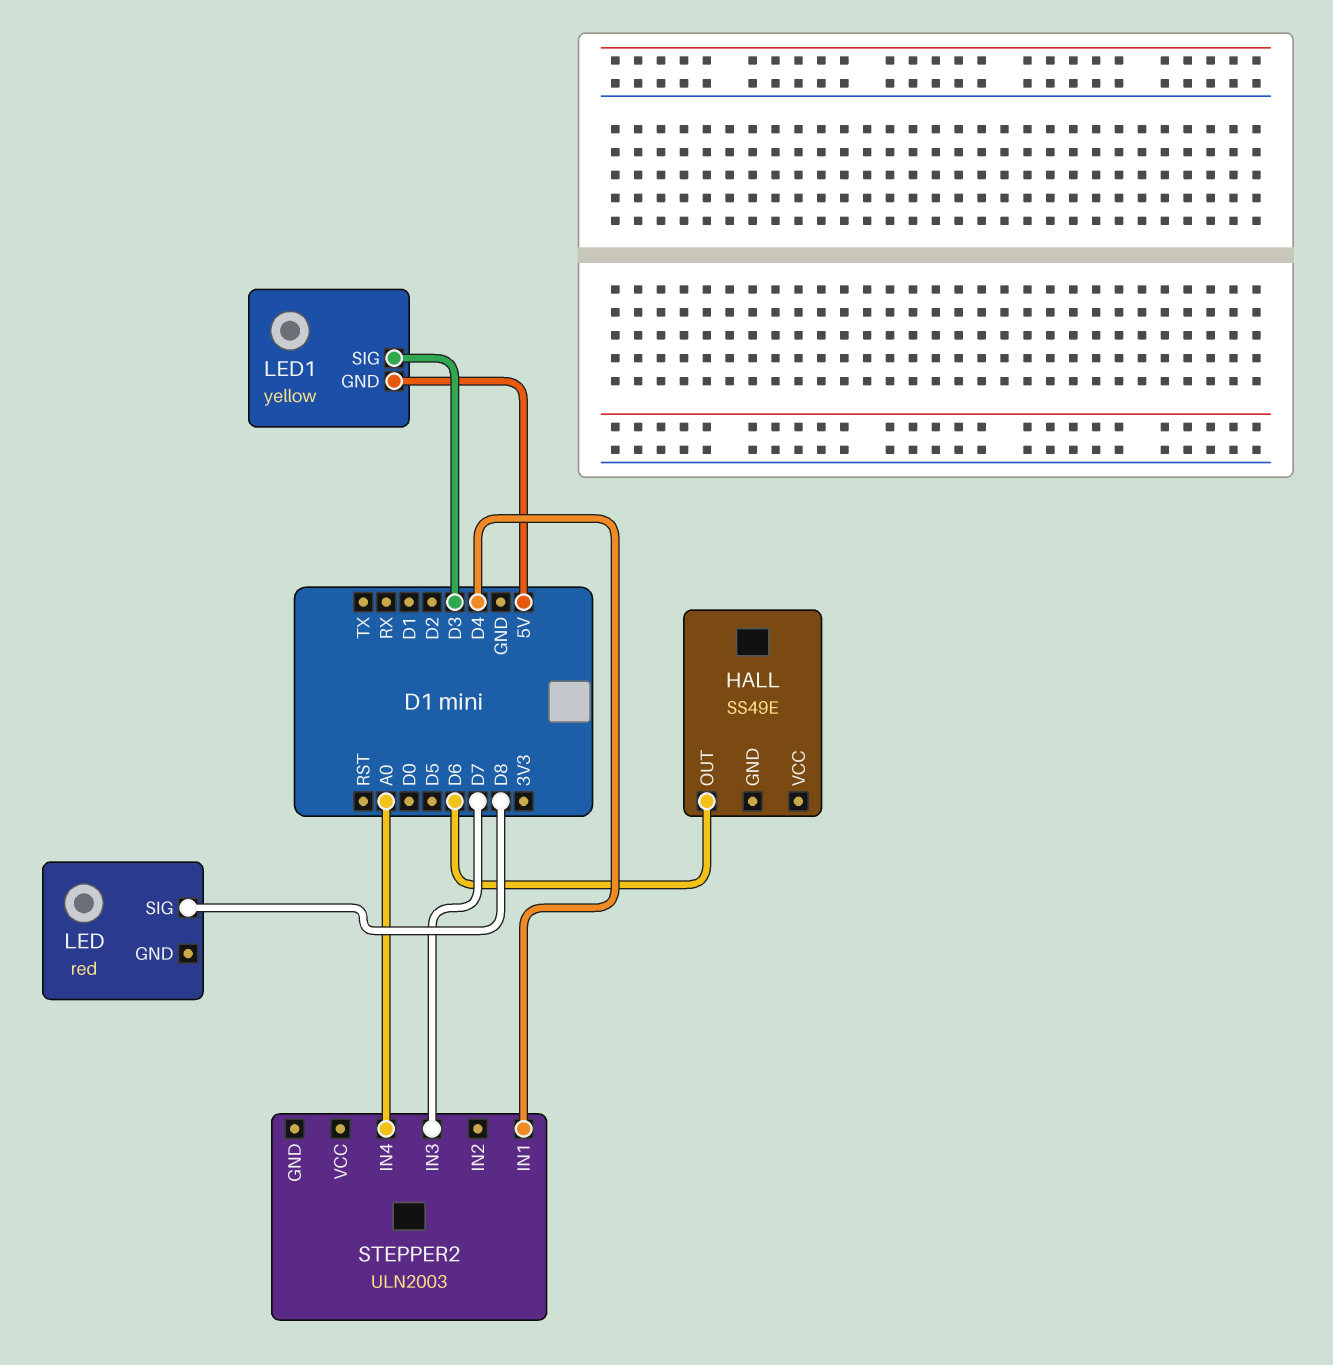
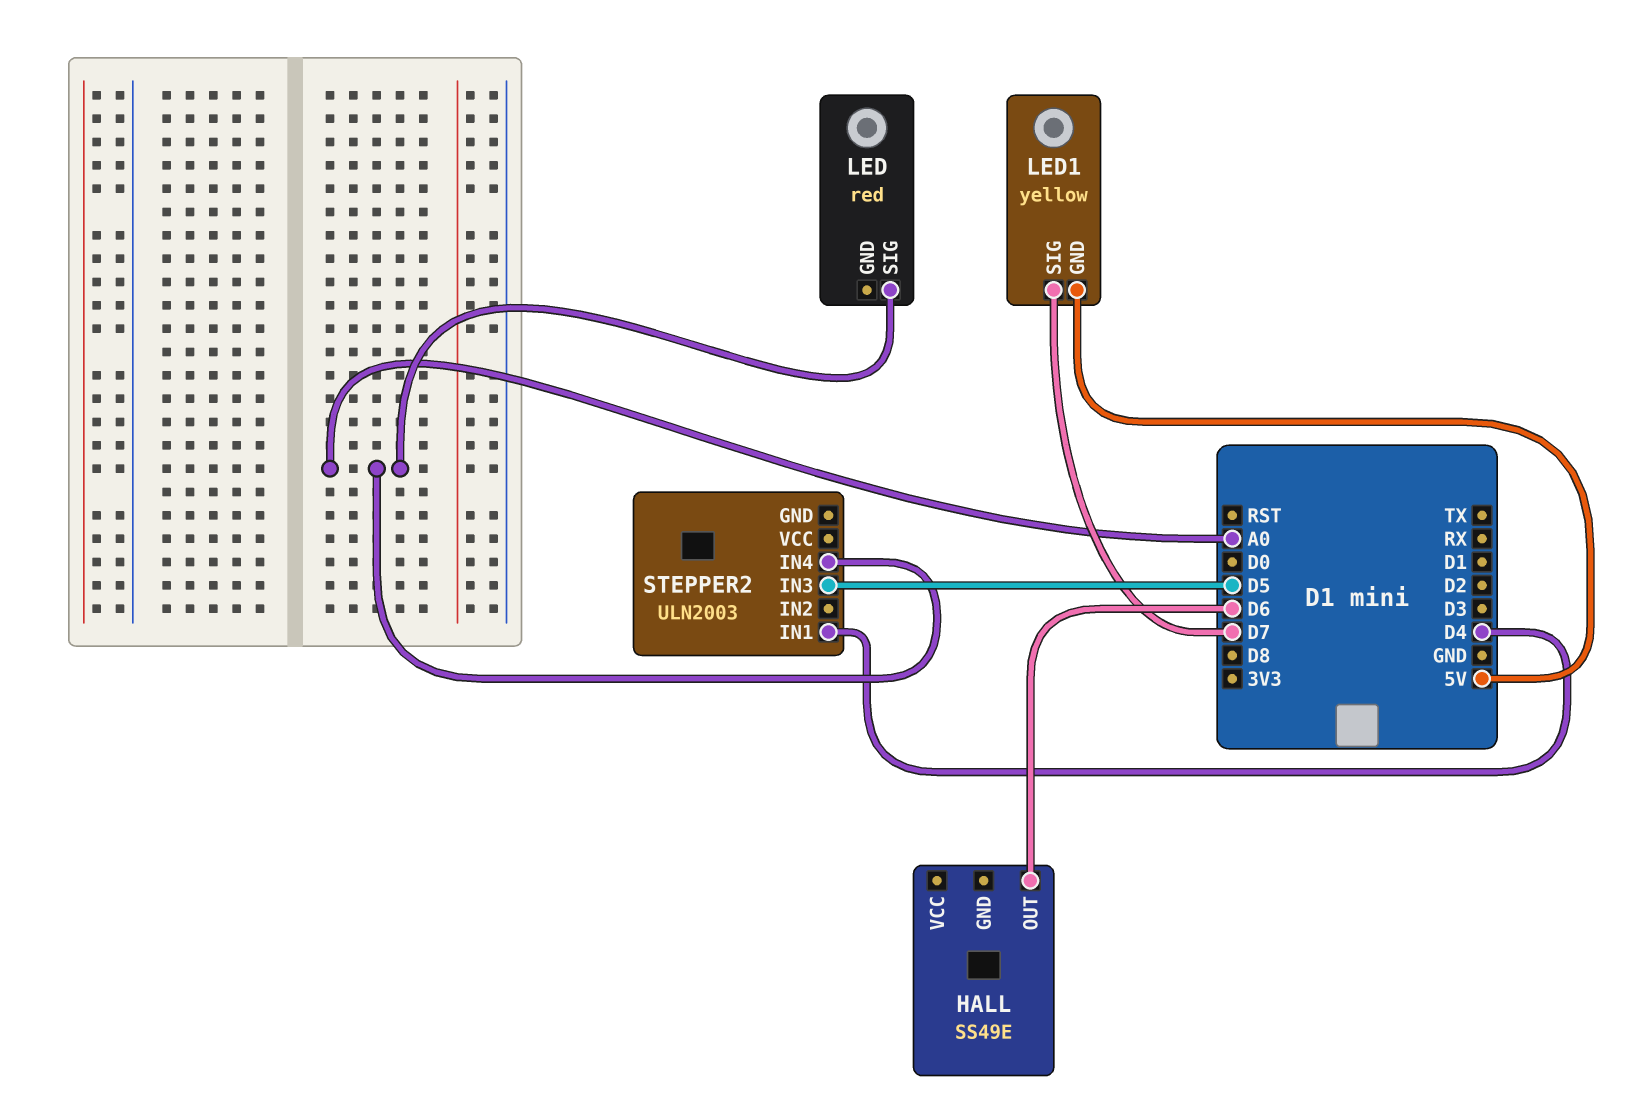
LED pin SIG: D8 -> A0
LED1 pin SIG: D3 -> D7
STEPPER2 pin IN3: D7 -> D5

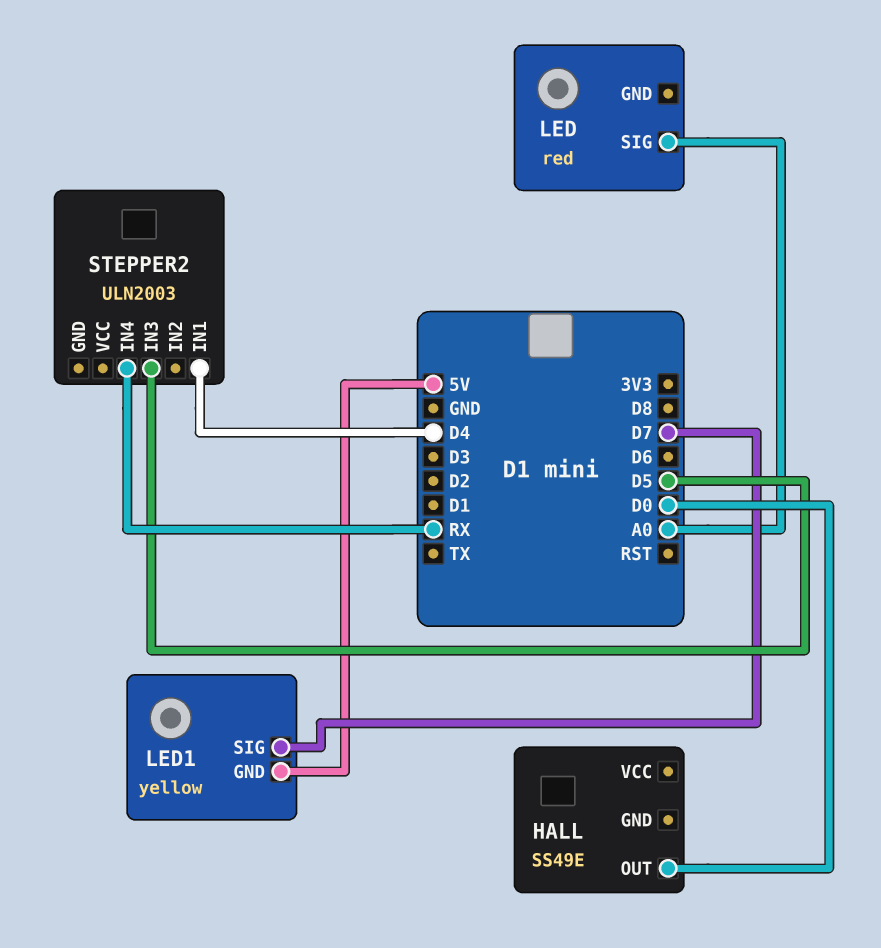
HALL pin OUT: D6 -> D0
STEPPER2 pin IN4: A0 -> RX

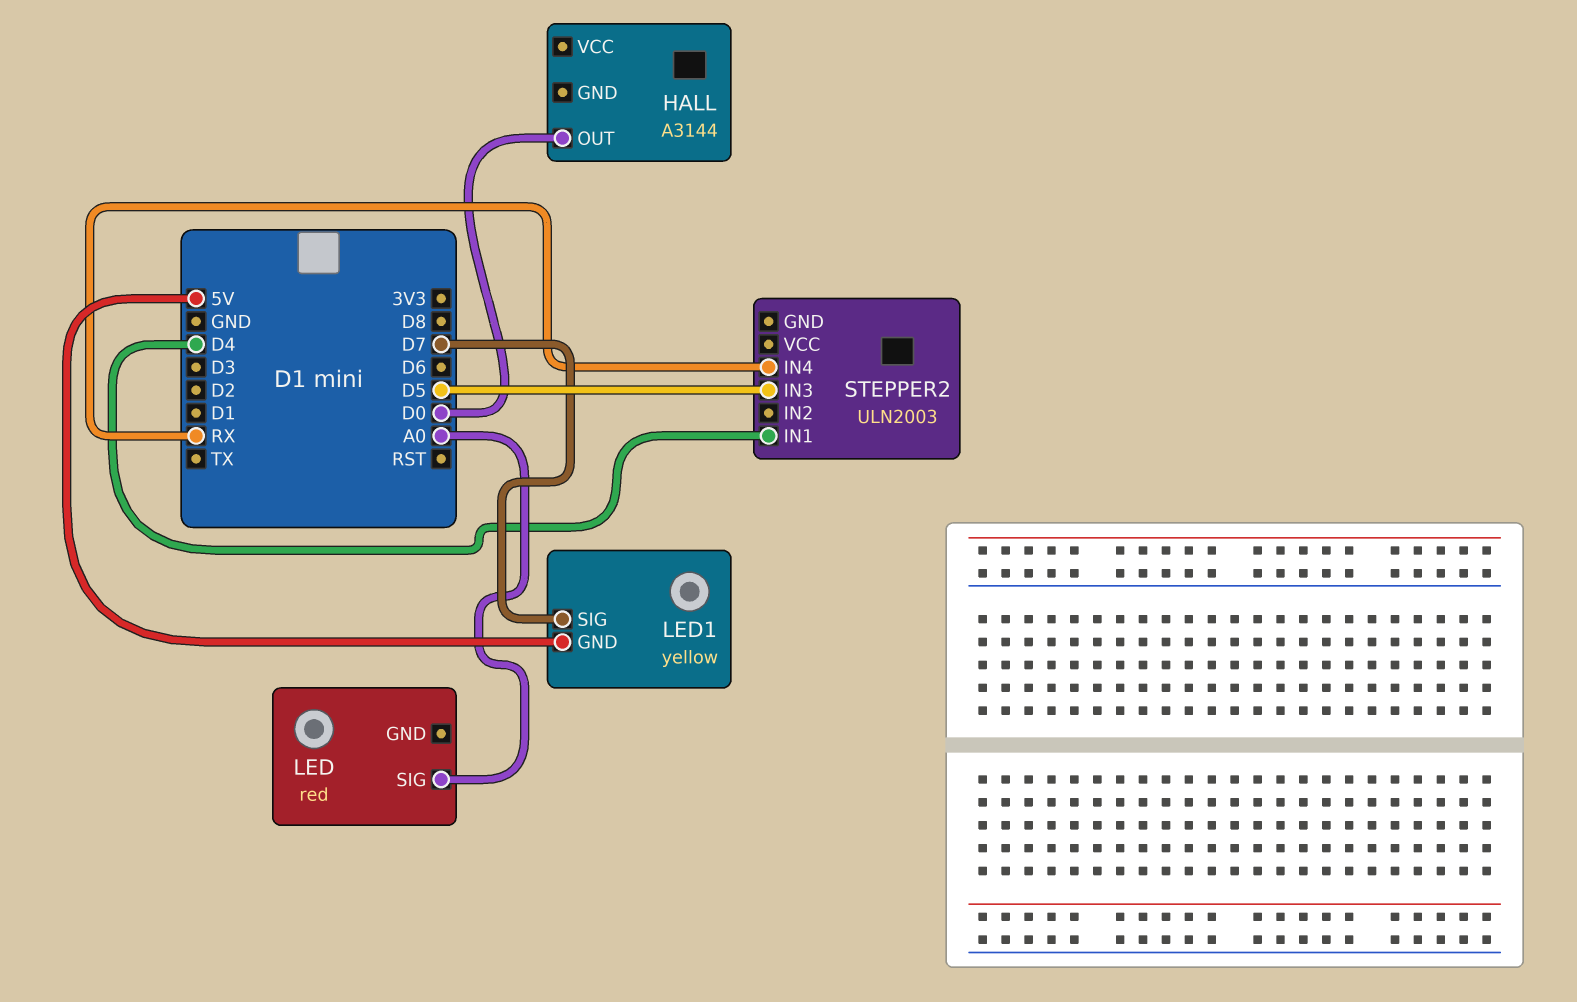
HALL: SS49E -> A3144

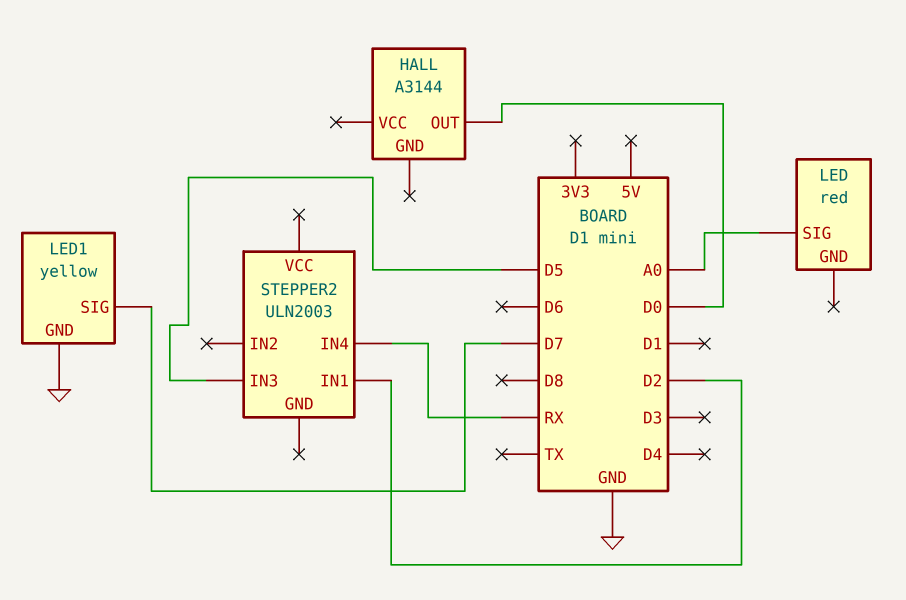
LED1 pin GND: 5V -> GND
STEPPER2 pin IN1: D4 -> D2

